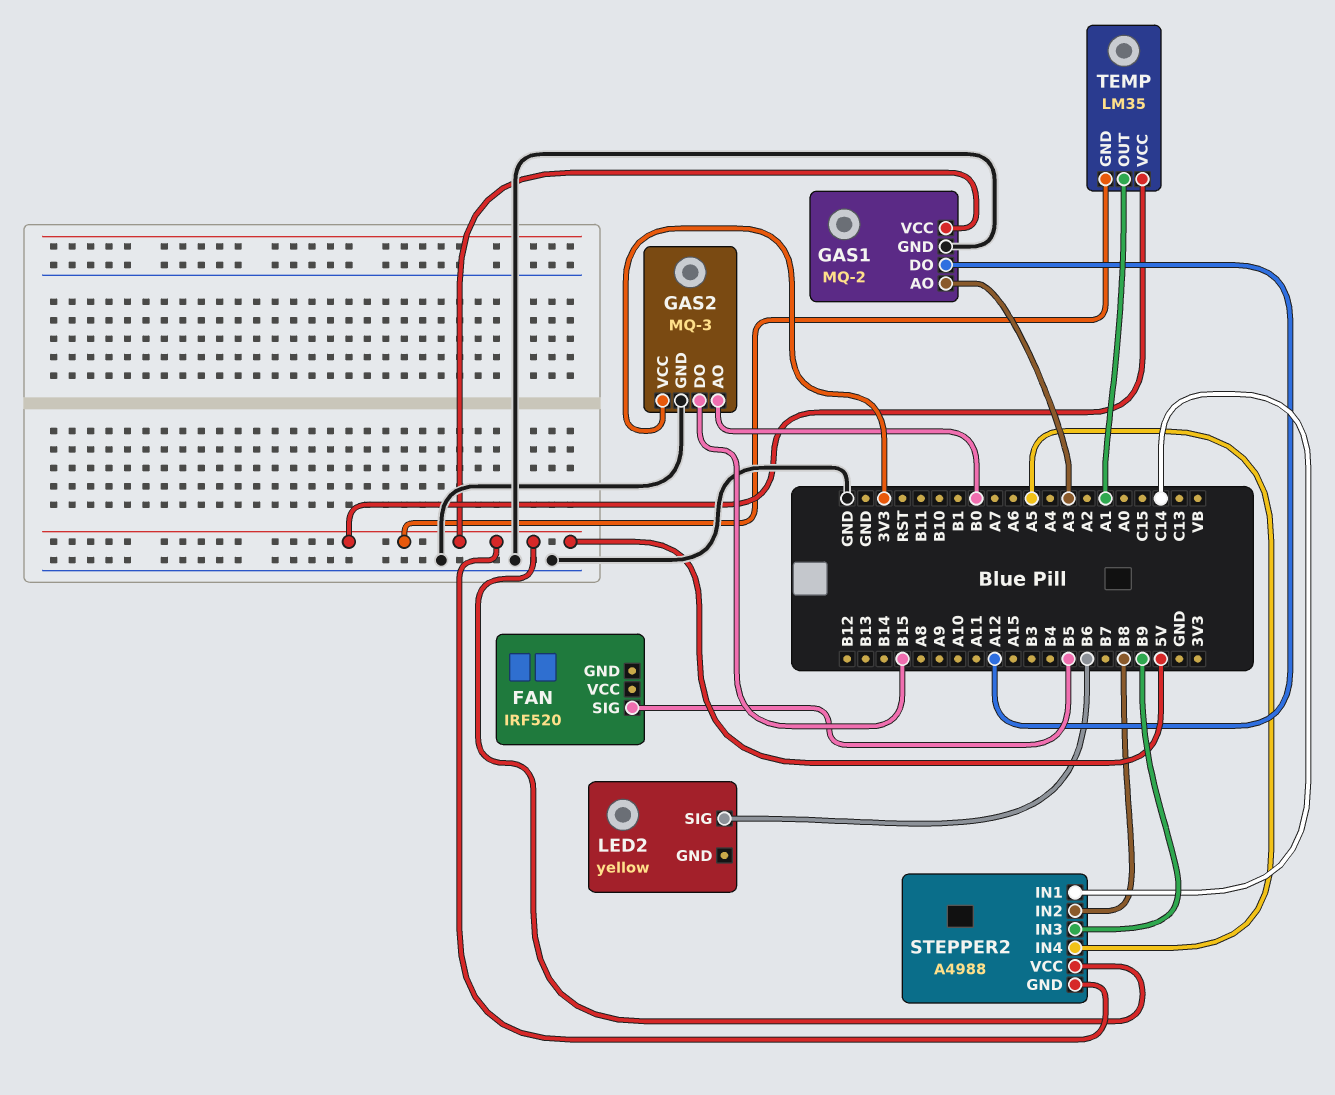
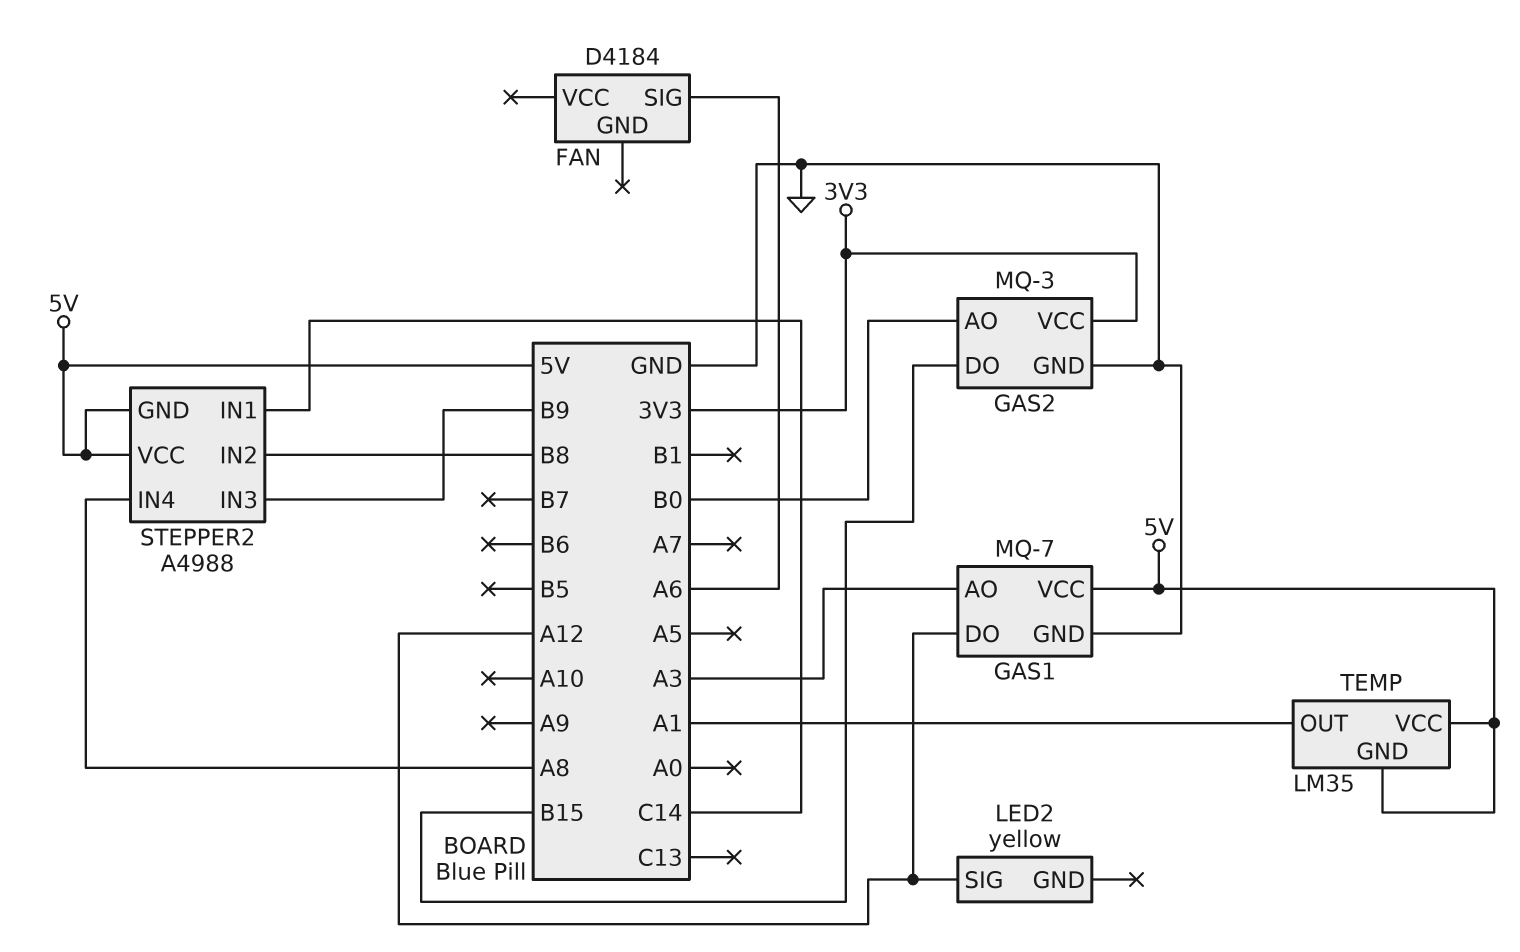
FAN: IRF520 -> D4184
FAN pin SIG: B5 -> A6
GAS1: MQ-2 -> MQ-7
LED2 pin SIG: B6 -> A12
STEPPER2 pin IN4: A5 -> A8

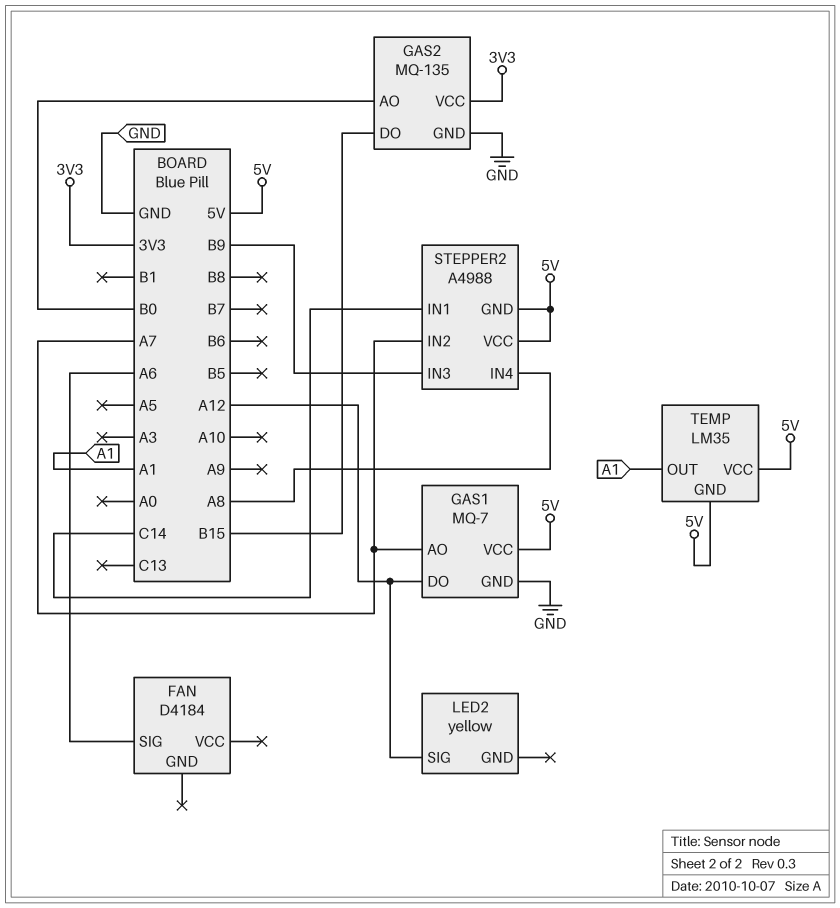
GAS1 pin AO: A3 -> A7
GAS2: MQ-3 -> MQ-135
STEPPER2 pin IN2: B8 -> A7

